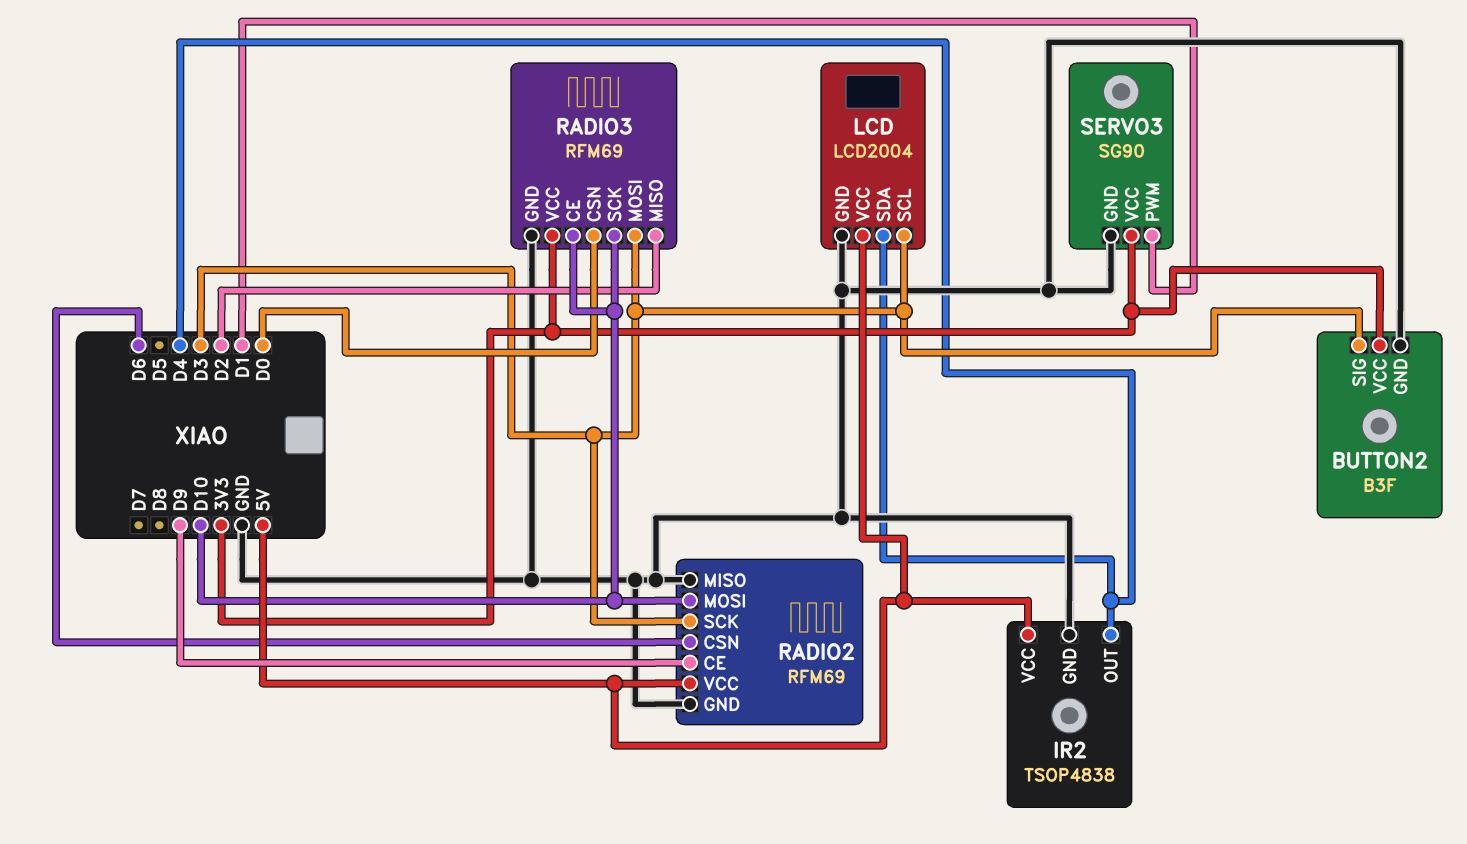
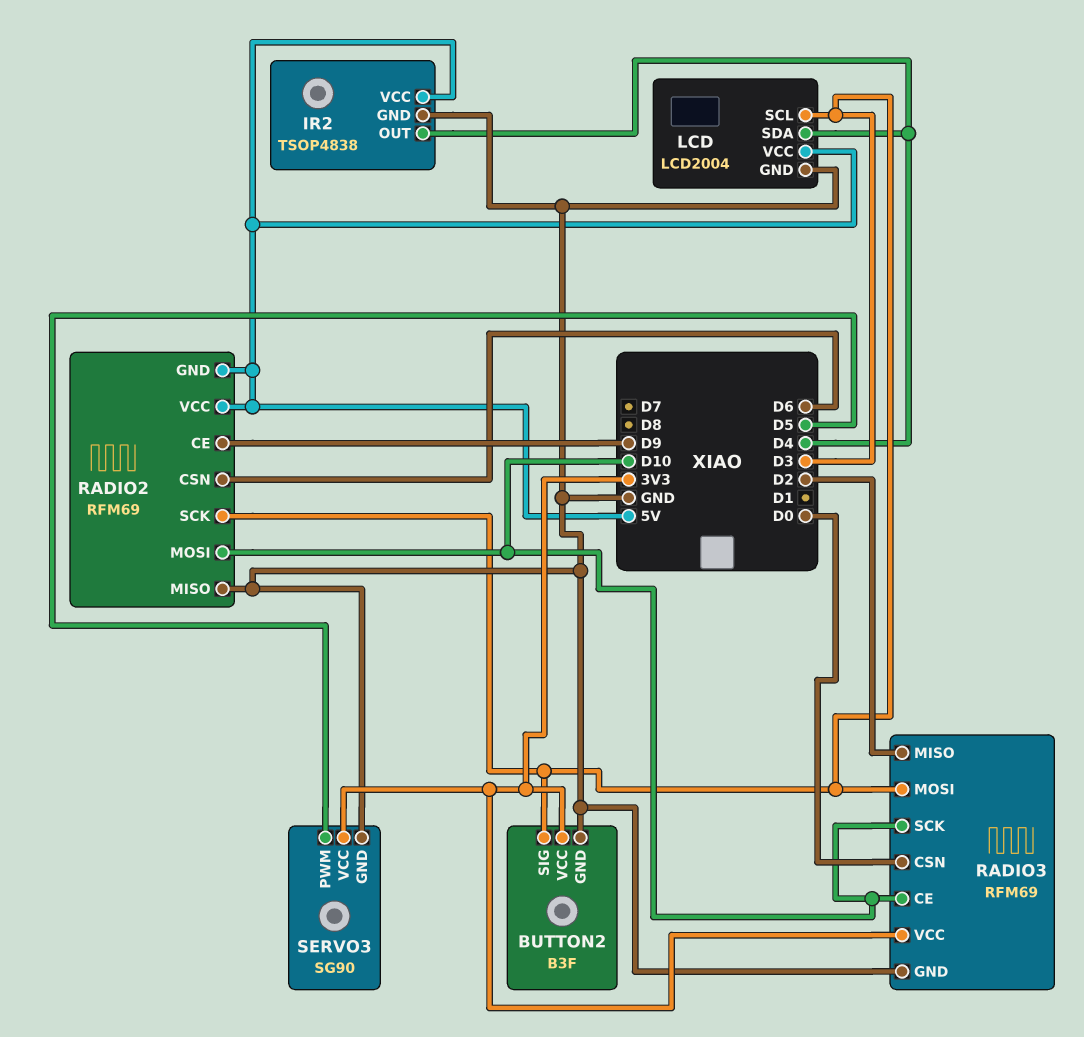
RADIO2 pin GND: GND -> 5V
SERVO3 pin PWM: D1 -> D5

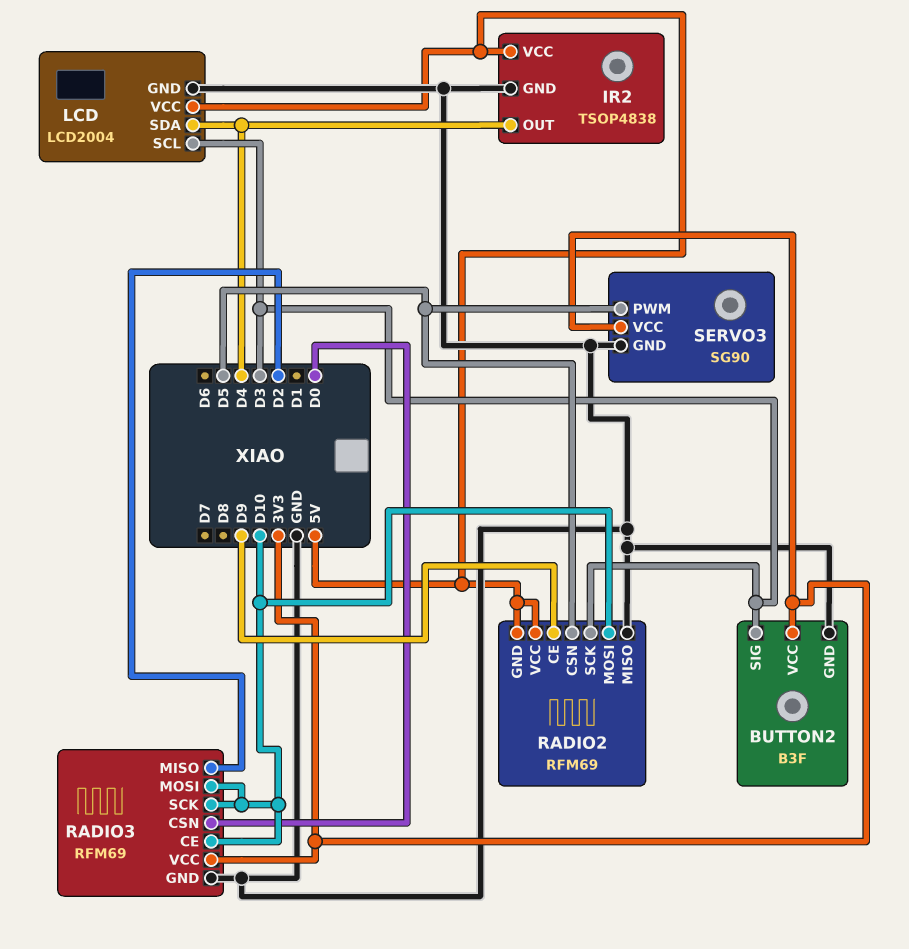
RADIO2 pin CSN: D6 -> D5
RADIO3 pin MOSI: D3 -> D10

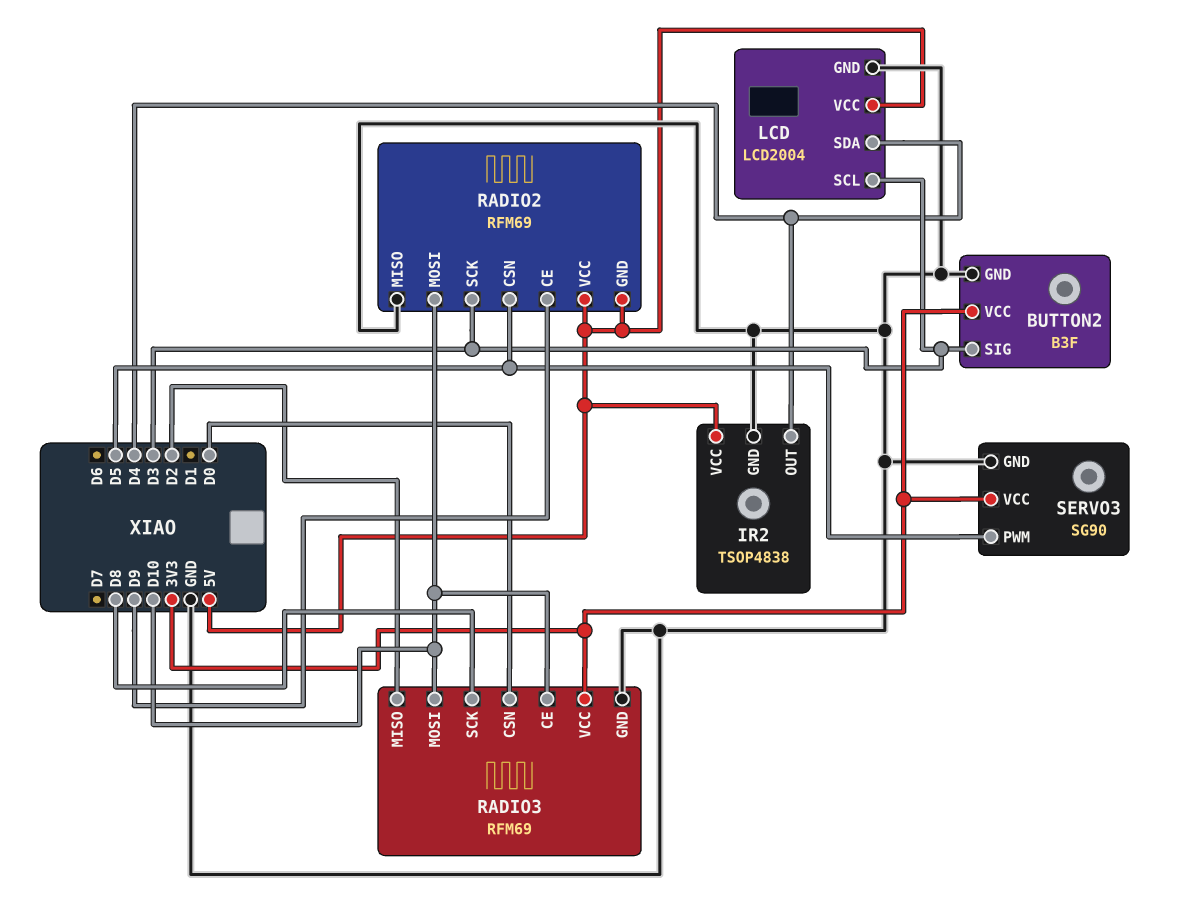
RADIO3 pin SCK: D10 -> D8

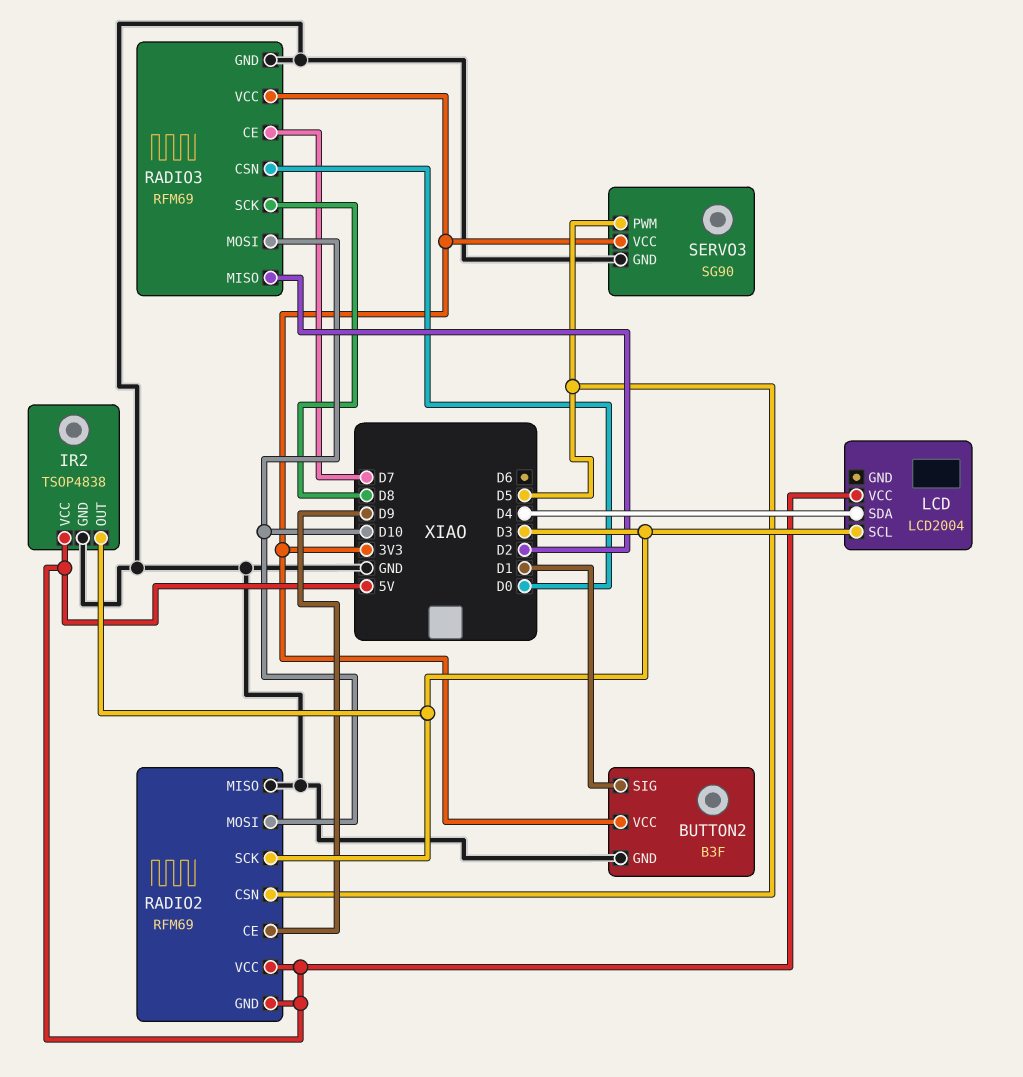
BUTTON2 pin SIG: D3 -> D1
IR2 pin OUT: D4 -> D3
LCD pin GND: GND -> none
RADIO3 pin CE: D10 -> D7

